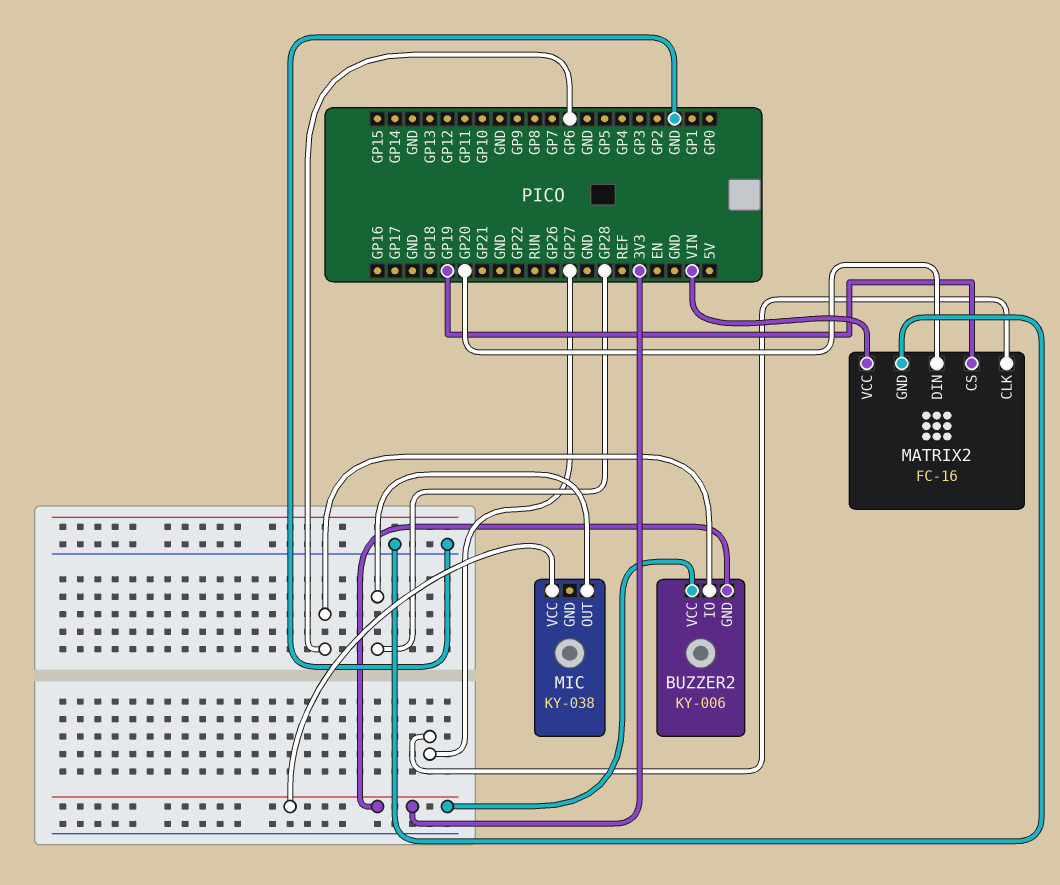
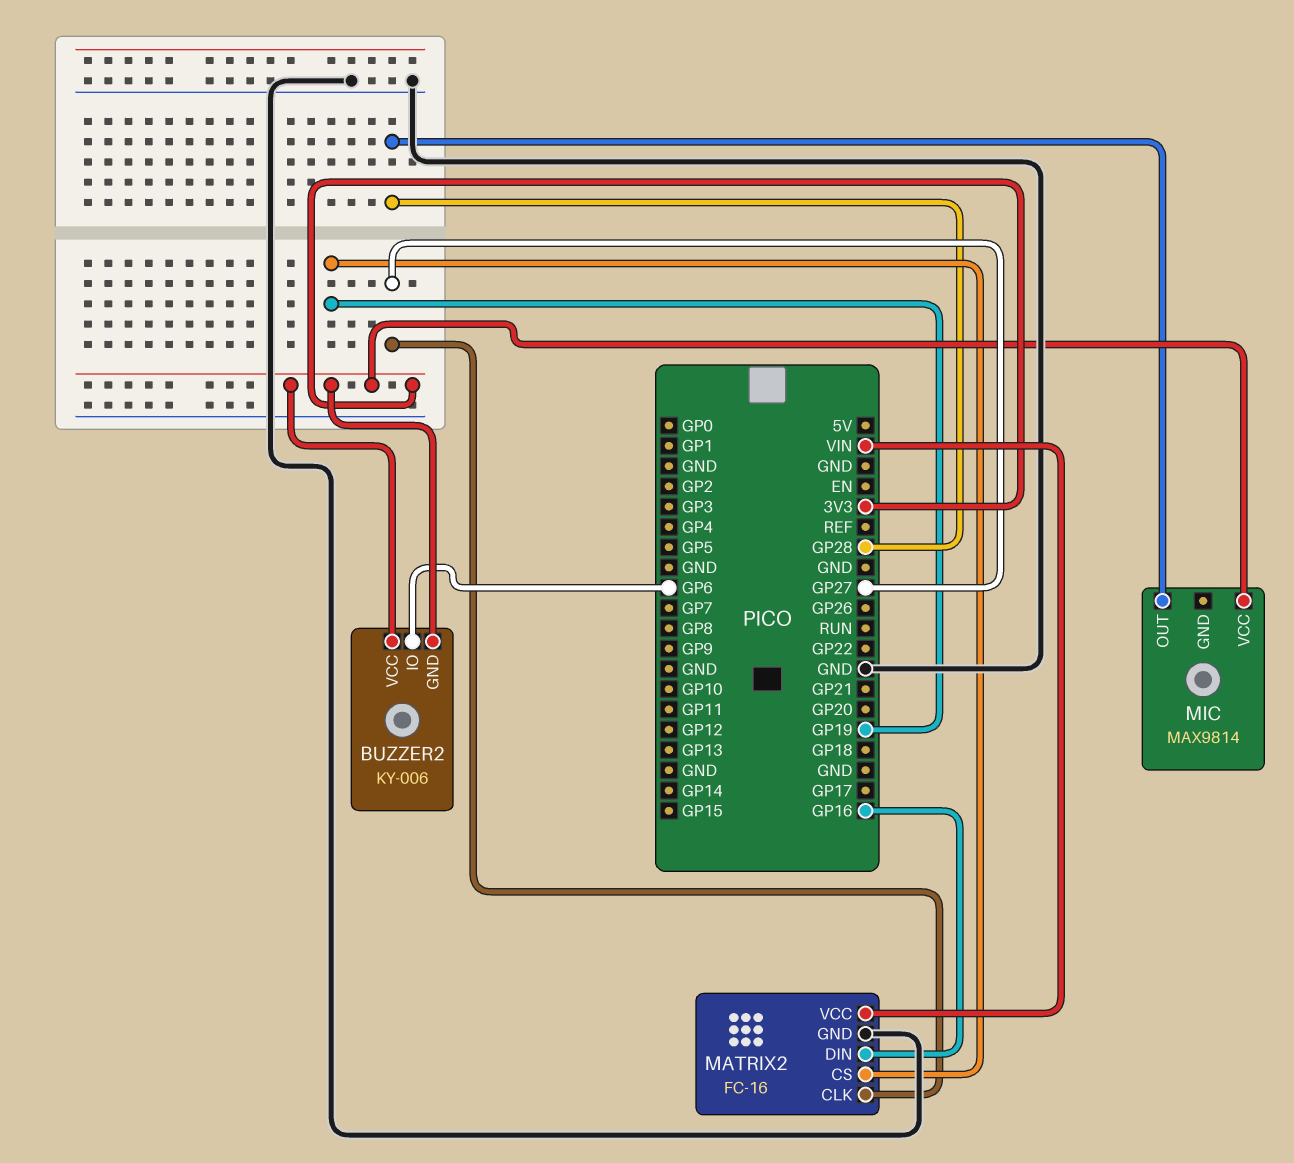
MATRIX2 pin DIN: GP20 -> GP16
MIC: KY-038 -> MAX9814

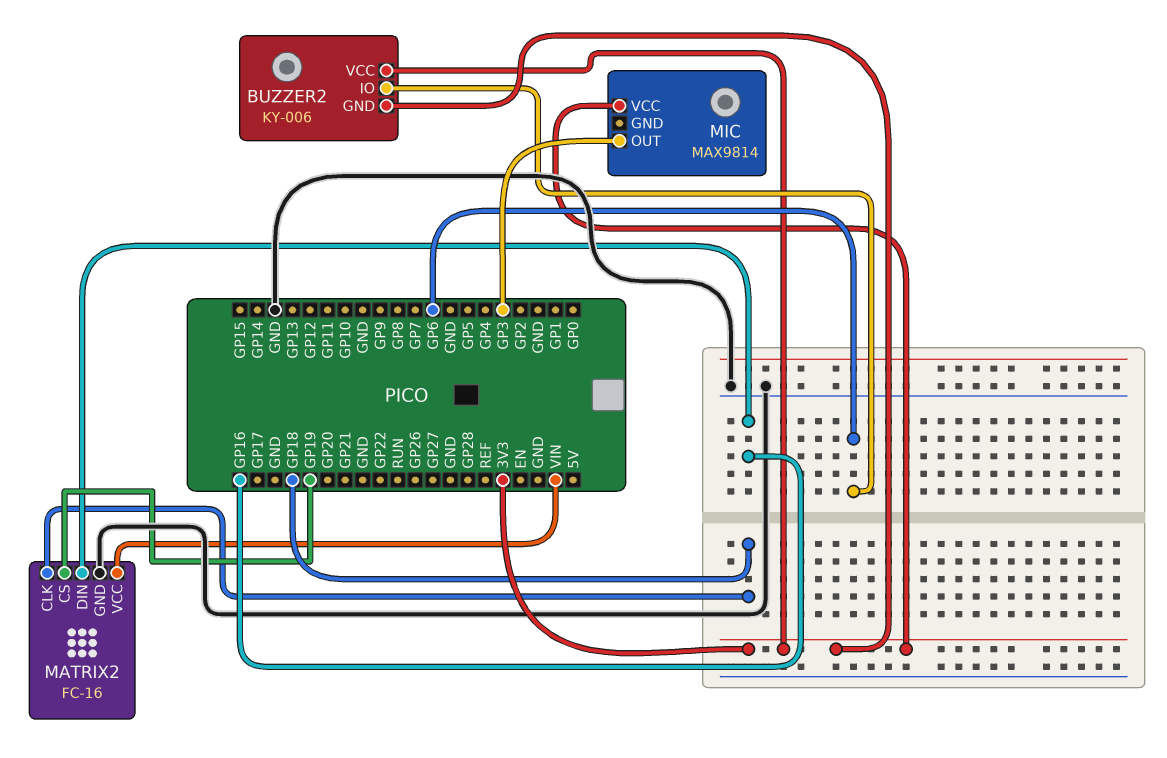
MATRIX2 pin CLK: GP27 -> GP18
MIC pin OUT: GP28 -> GP3

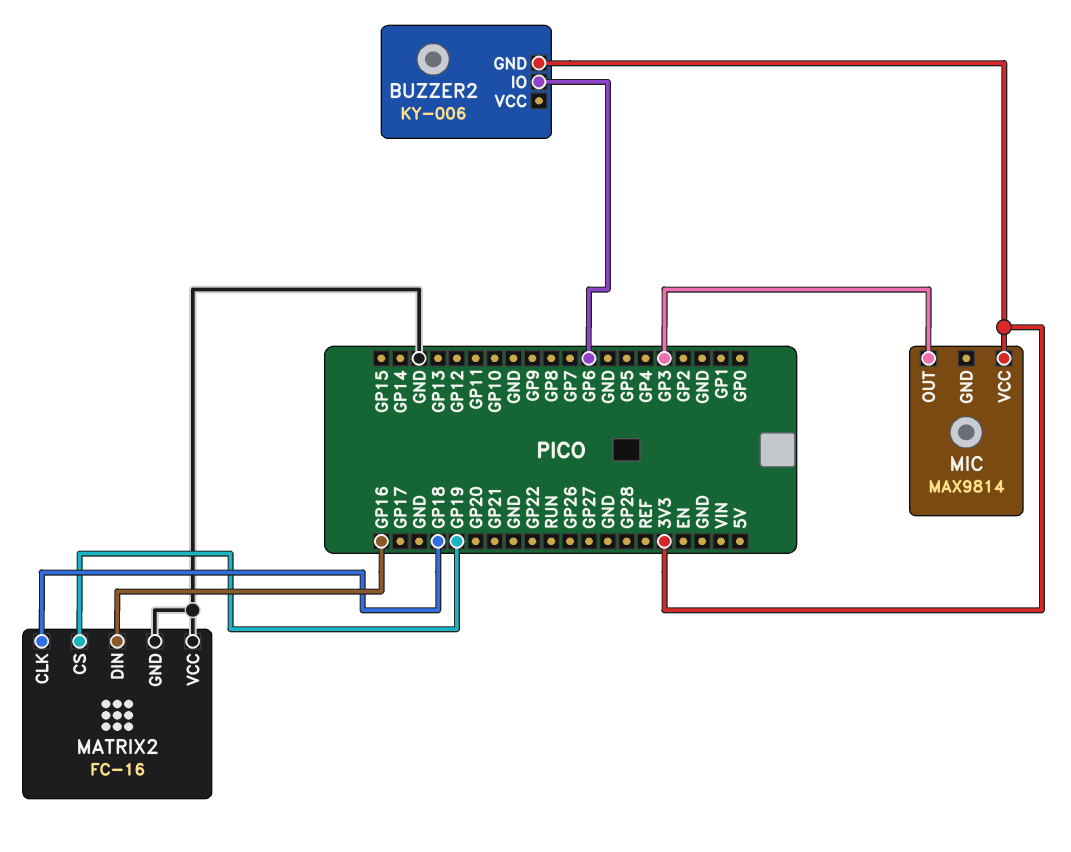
BUZZER2 pin VCC: 3V3 -> none
MATRIX2 pin VCC: VIN -> GND

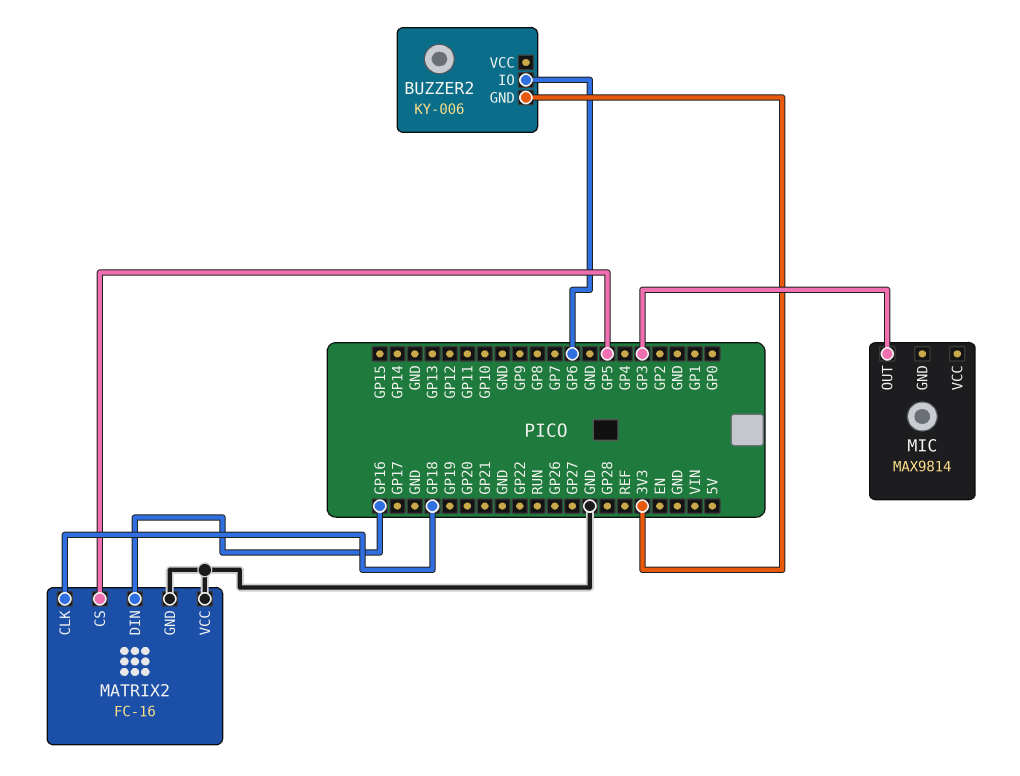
MATRIX2 pin CS: GP19 -> GP5
MIC pin VCC: 3V3 -> none

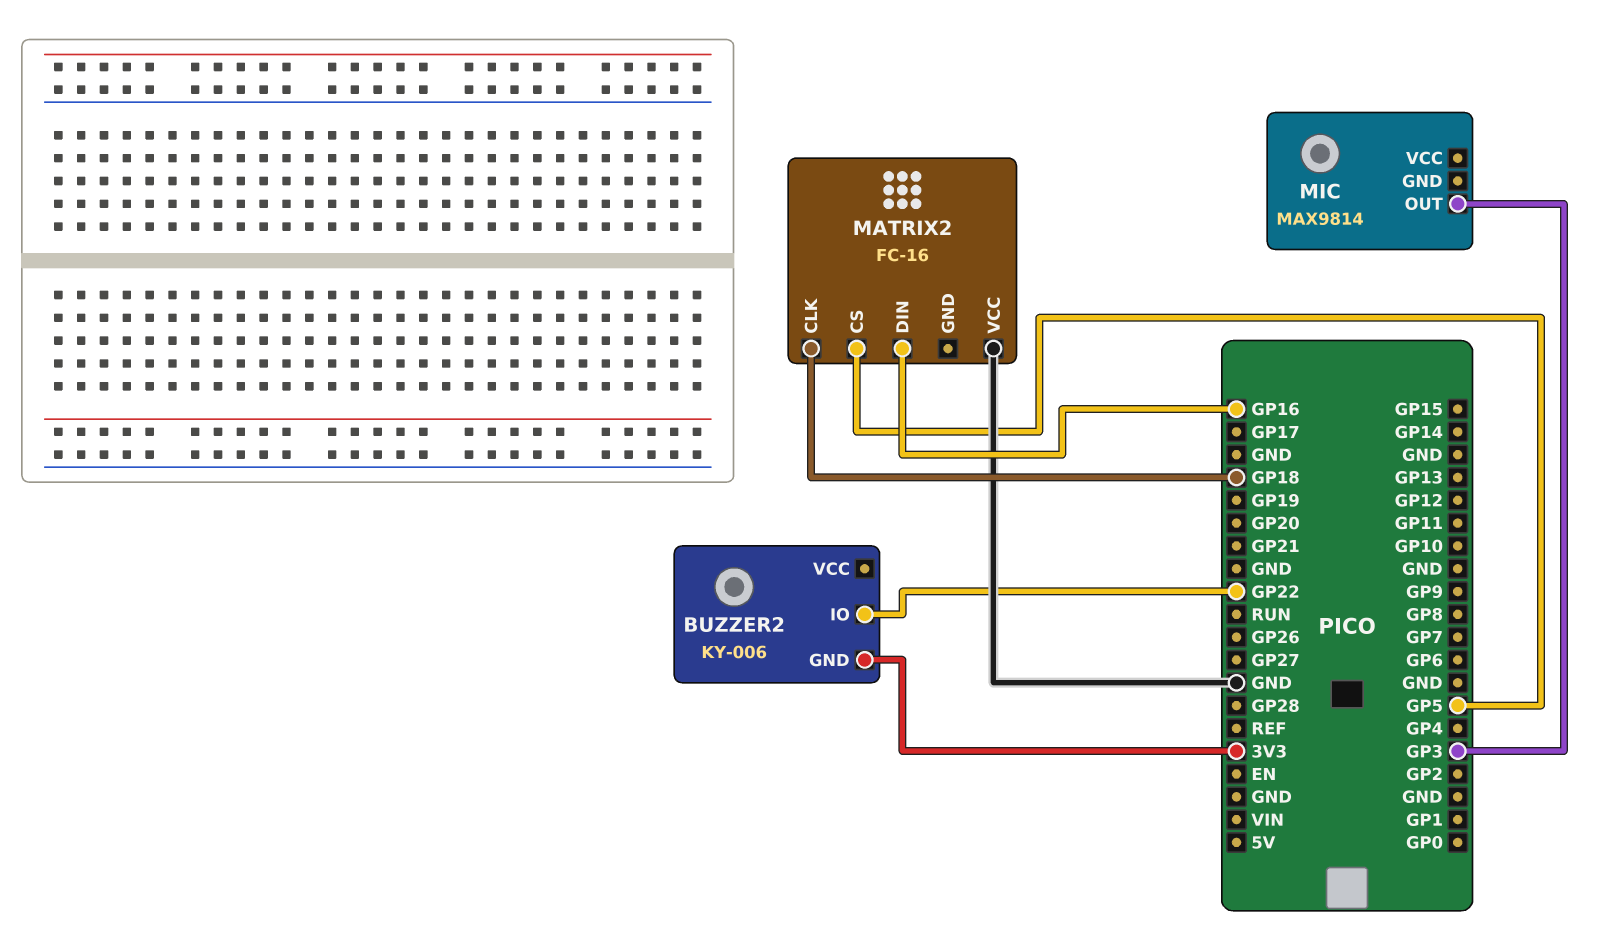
BUZZER2 pin IO: GP6 -> GP22
MATRIX2 pin GND: GND -> none

